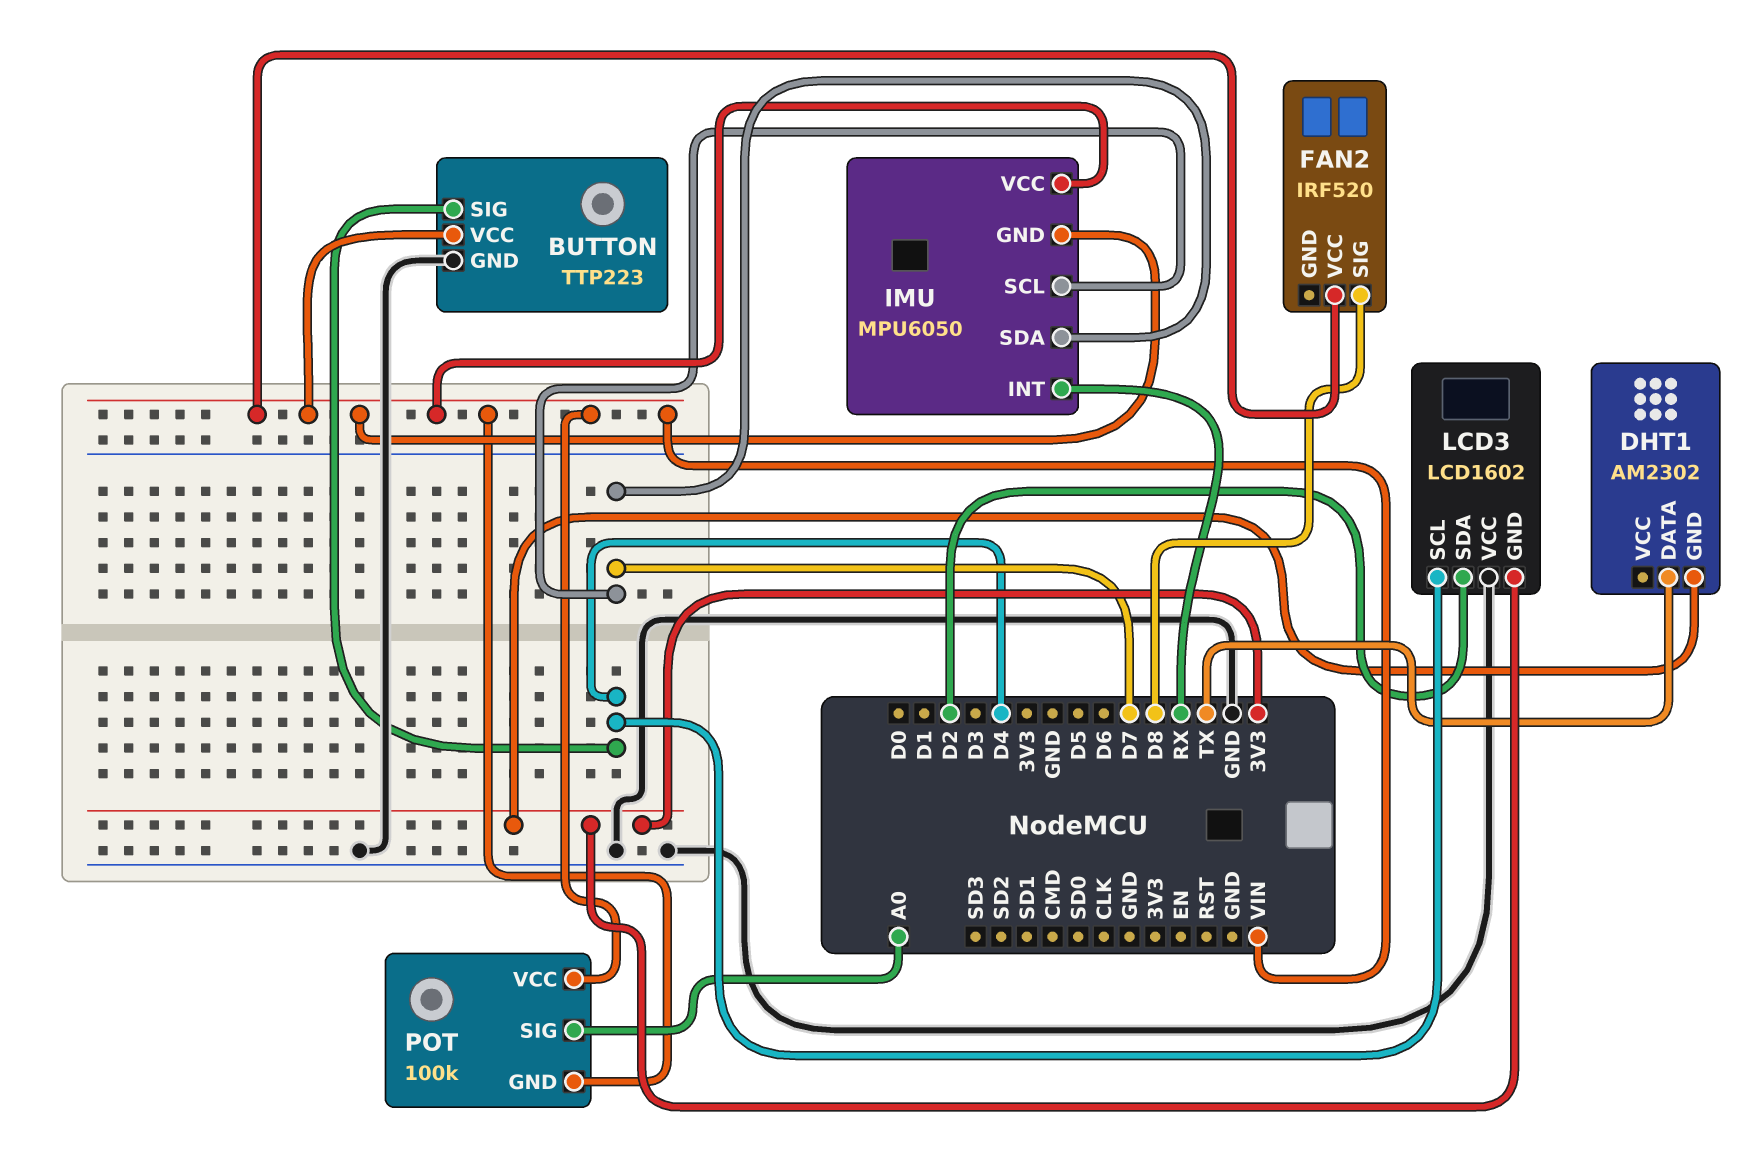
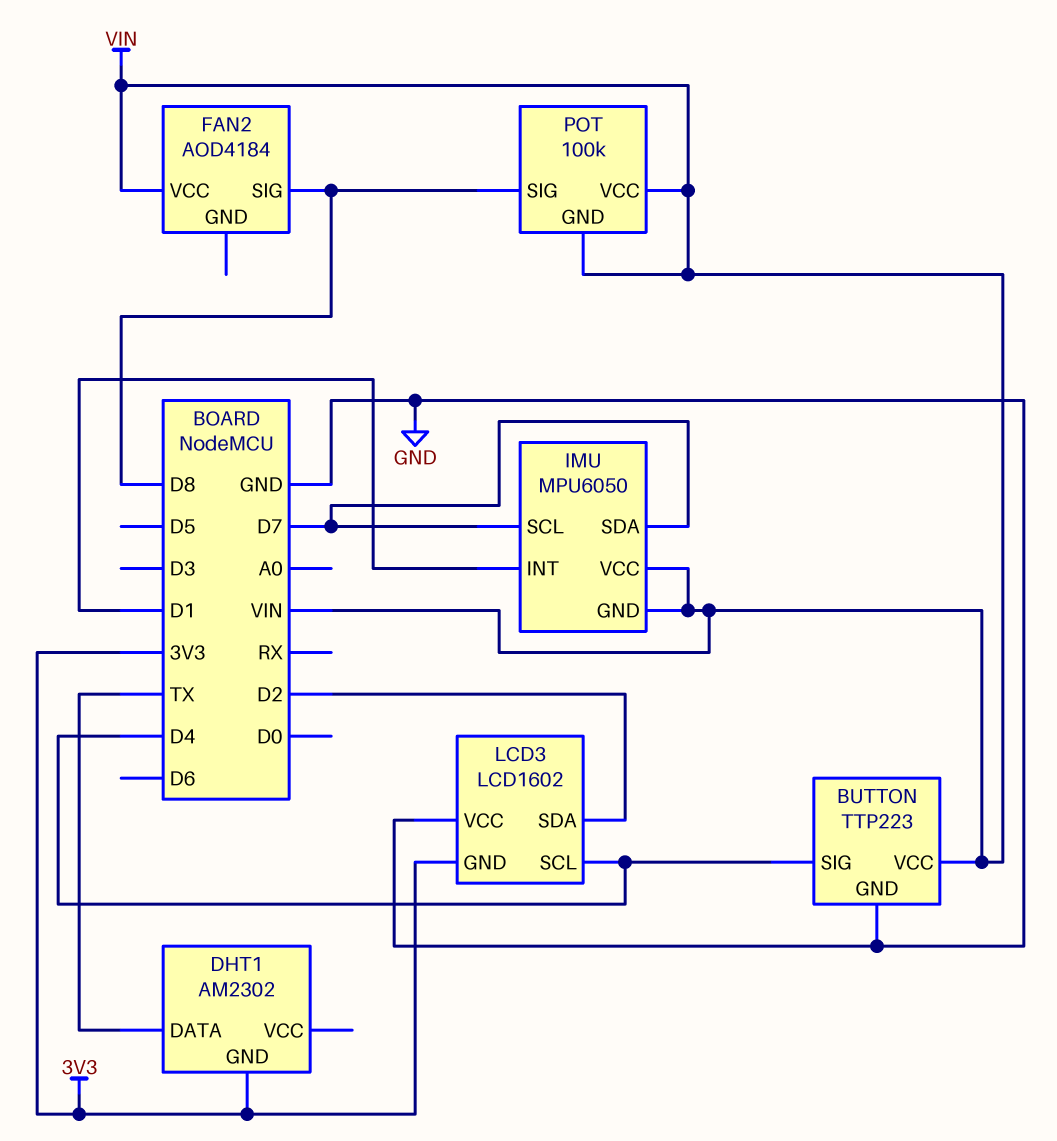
FAN2: IRF520 -> AOD4184
IMU pin INT: RX -> D1
POT pin SIG: A0 -> D8

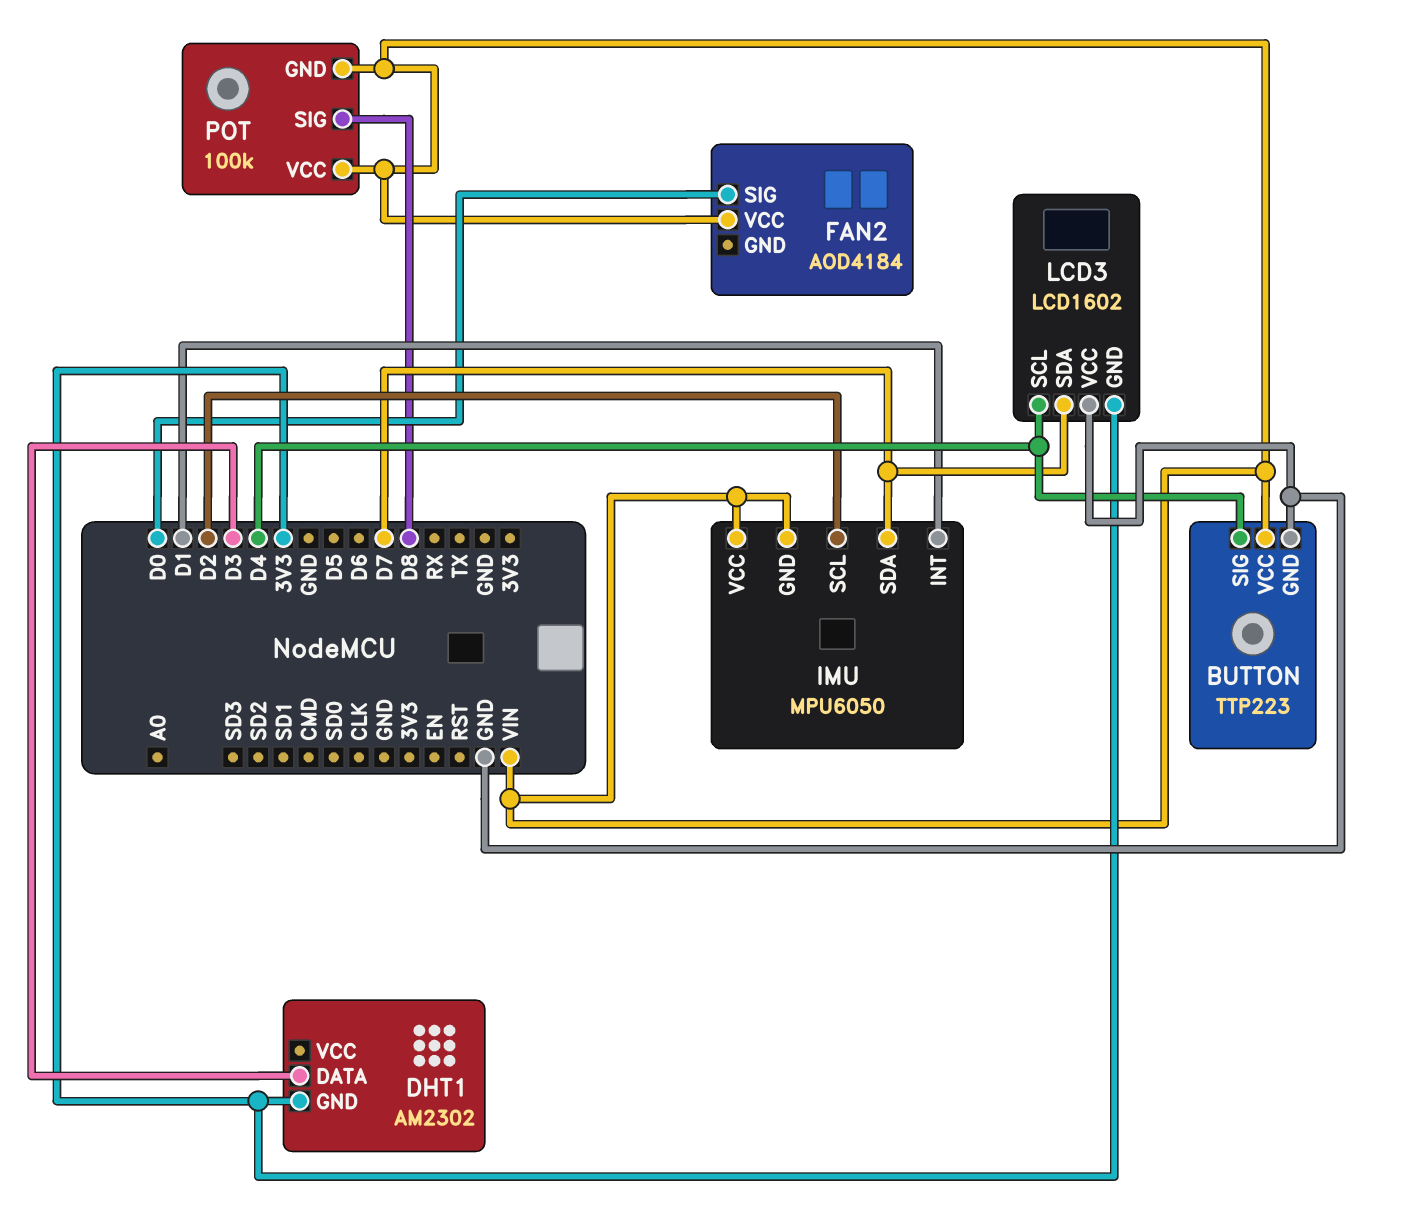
DHT1 pin DATA: TX -> D3
FAN2 pin SIG: D8 -> D0
IMU pin SCL: D7 -> D2
LCD3 pin SDA: D2 -> D7

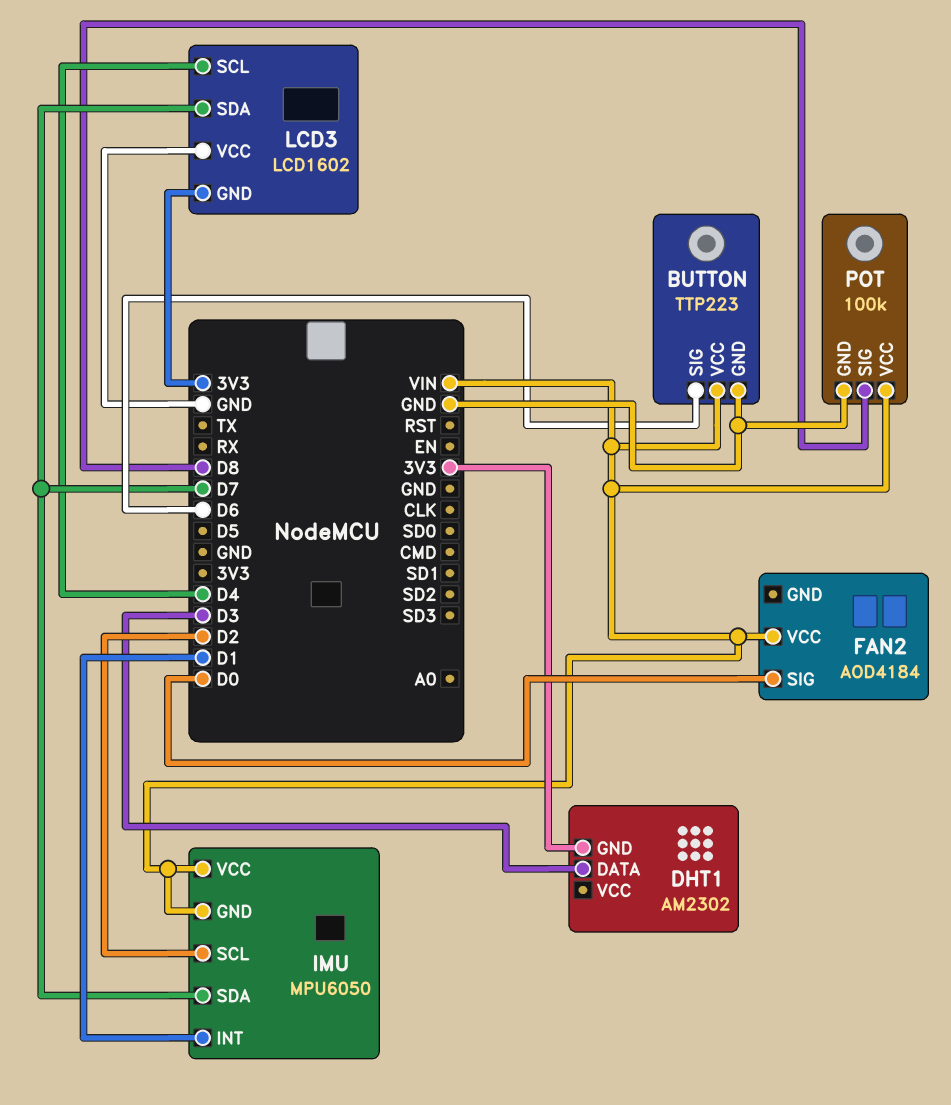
BUTTON pin SIG: D4 -> D6
POT pin GND: VIN -> GND

